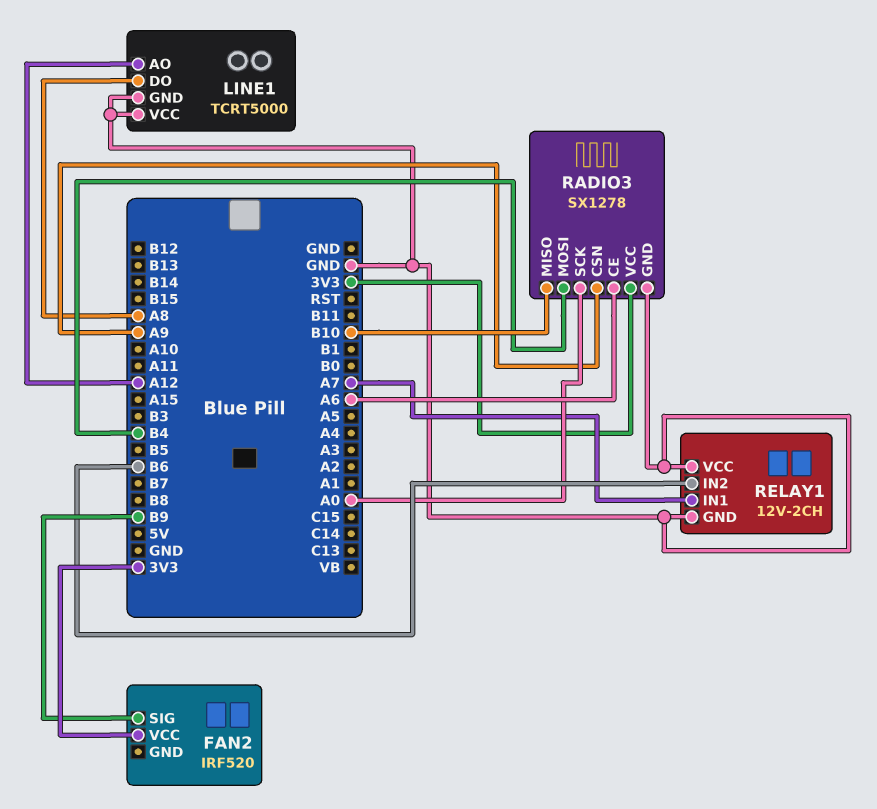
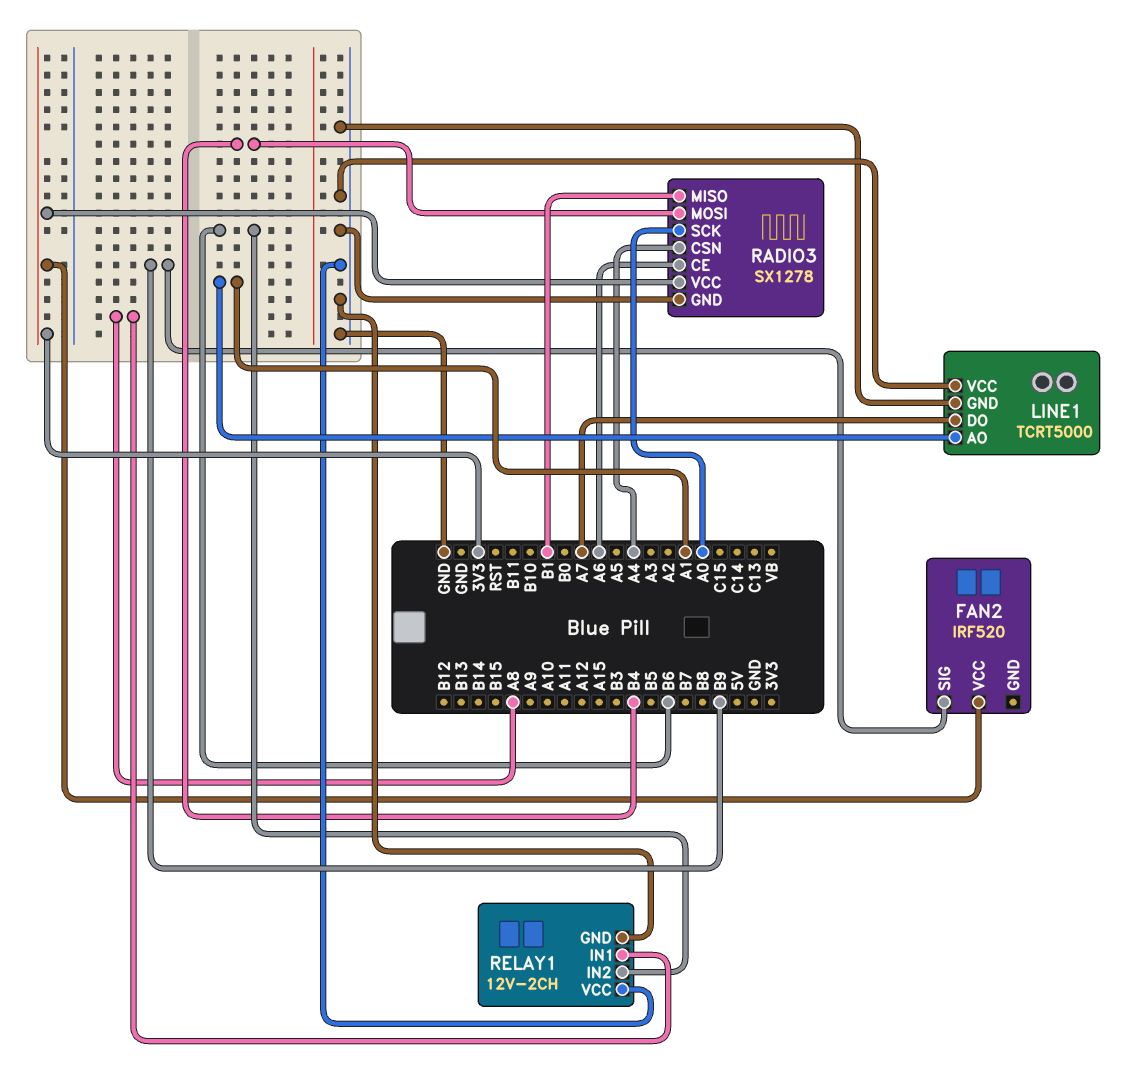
LINE1 pin AO: A12 -> A1
LINE1 pin DO: A8 -> A7
RADIO3 pin CSN: A9 -> A4
RADIO3 pin MISO: B10 -> B1
RELAY1 pin IN1: A7 -> A8

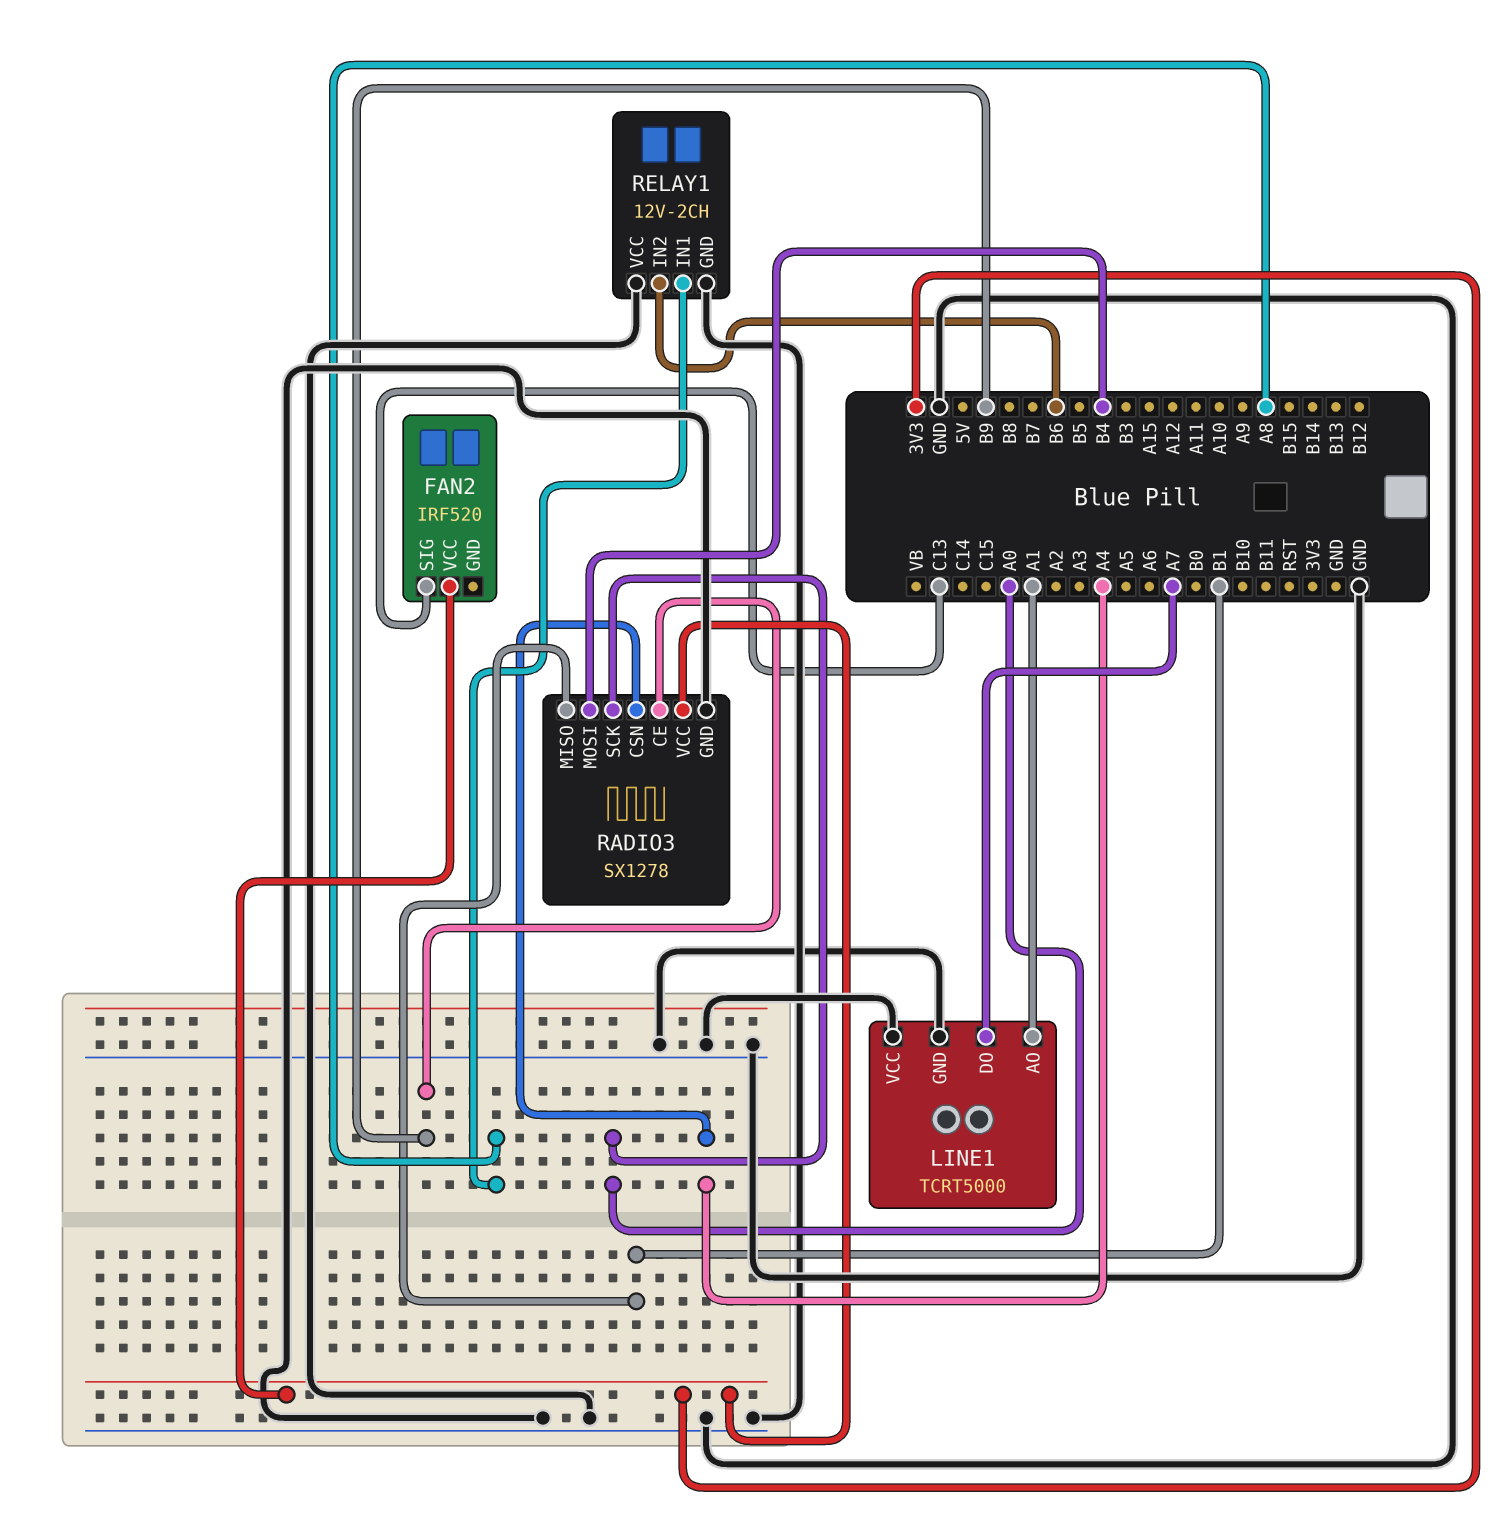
FAN2 pin SIG: B9 -> C13
RADIO3 pin CE: A6 -> B9

